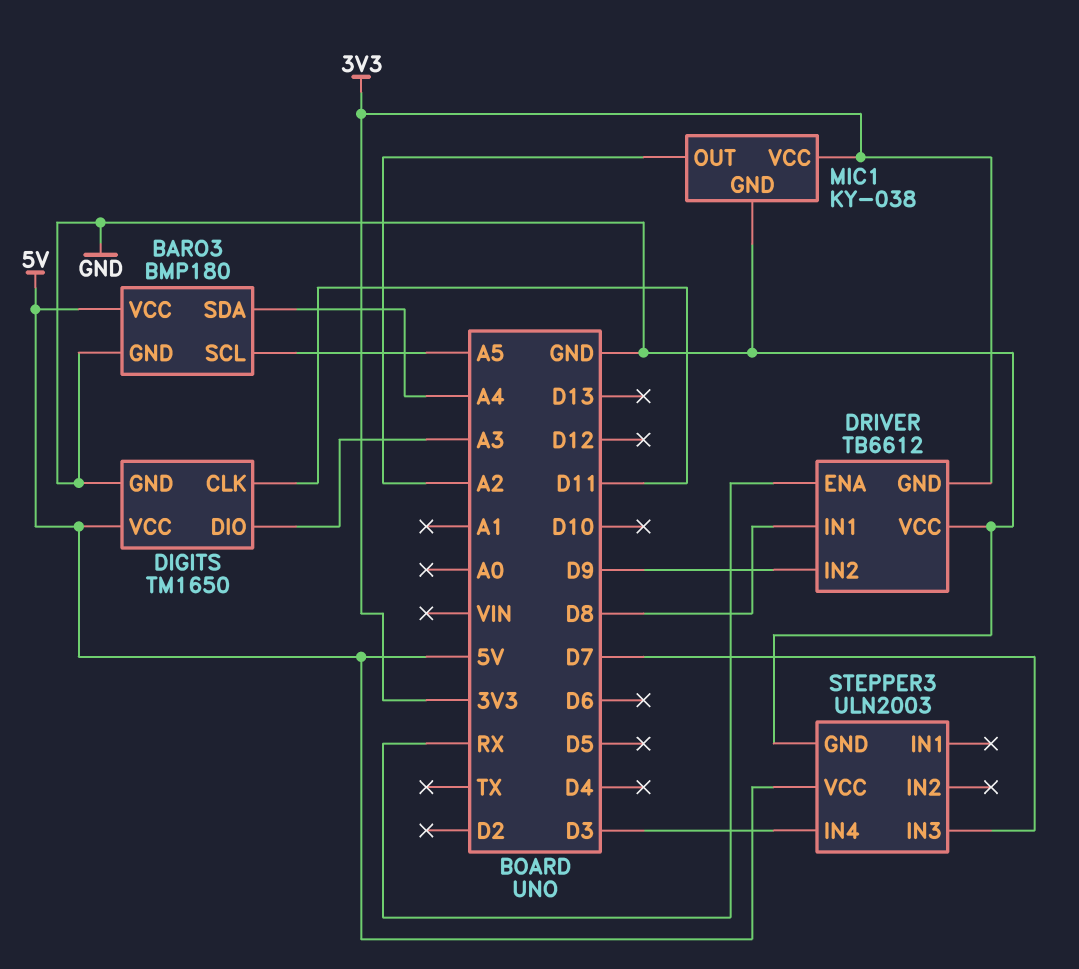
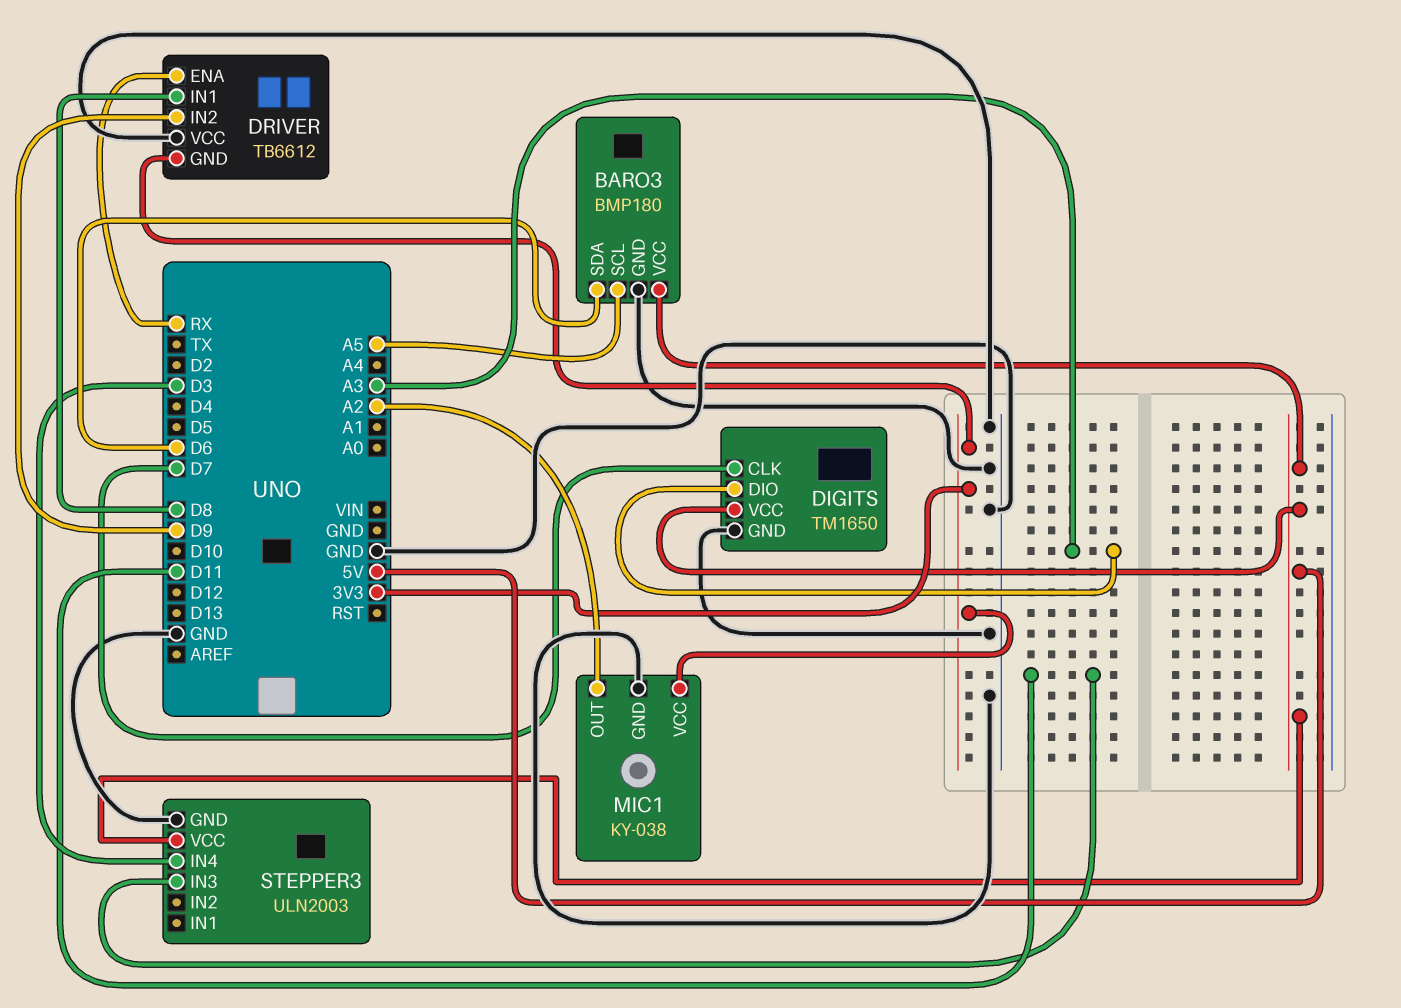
BARO3 pin SDA: A4 -> D6
DIGITS pin CLK: D11 -> D7
STEPPER3 pin IN3: D7 -> D11

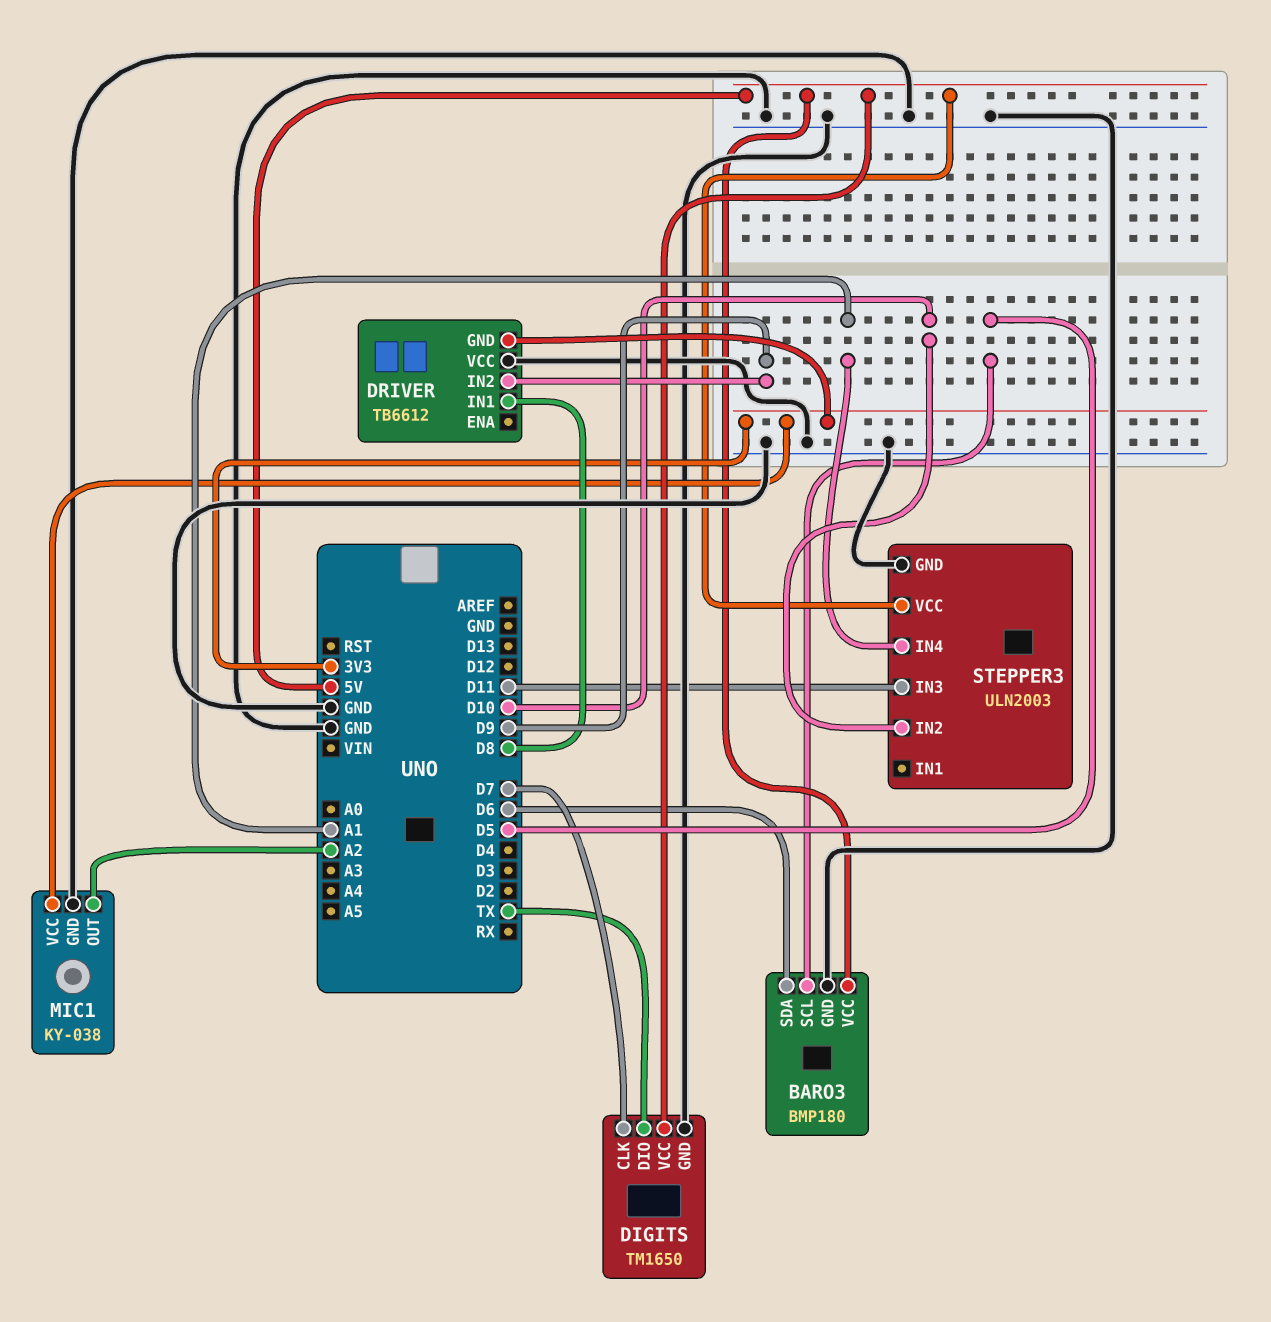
BARO3 pin SCL: A5 -> D5
DIGITS pin DIO: A3 -> TX
DRIVER pin ENA: RX -> none
STEPPER3 pin IN2: none -> D10
STEPPER3 pin IN4: D3 -> A1

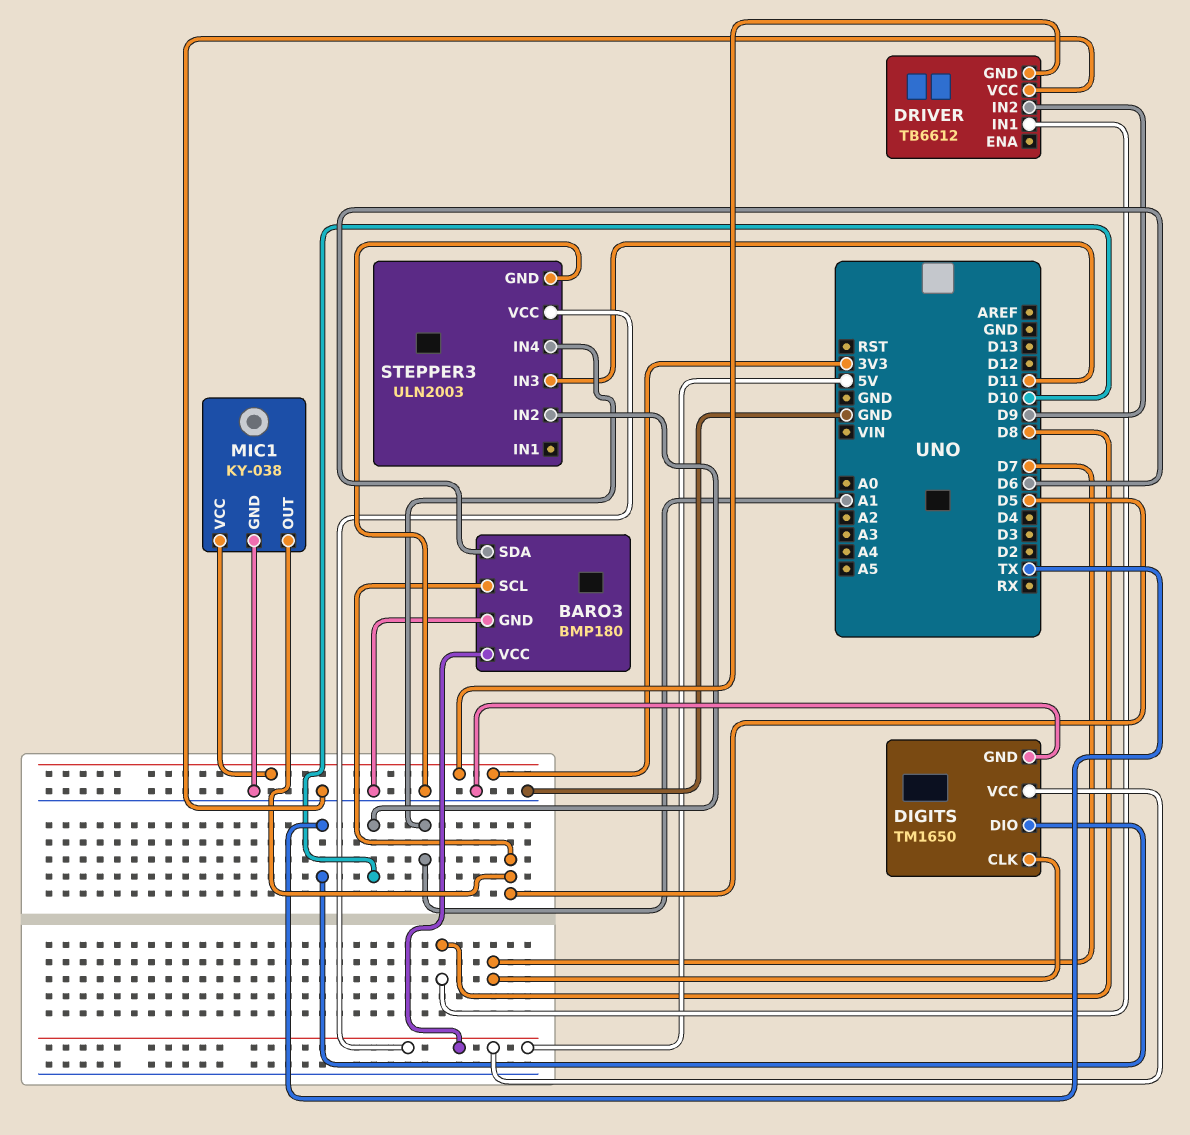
MIC1 pin OUT: A2 -> D5

